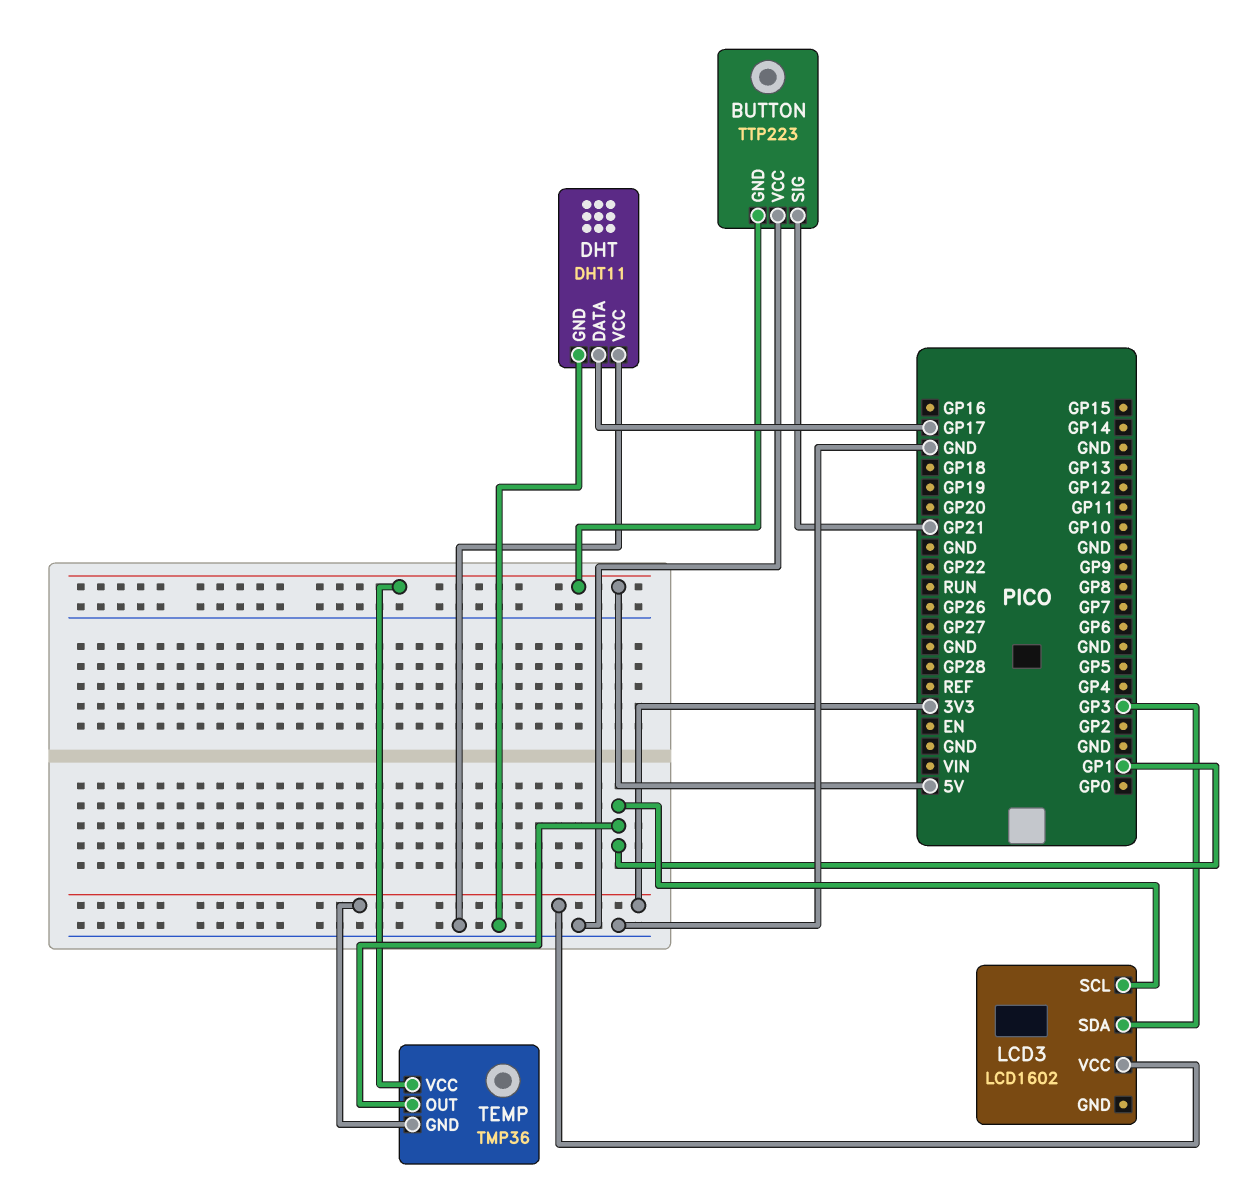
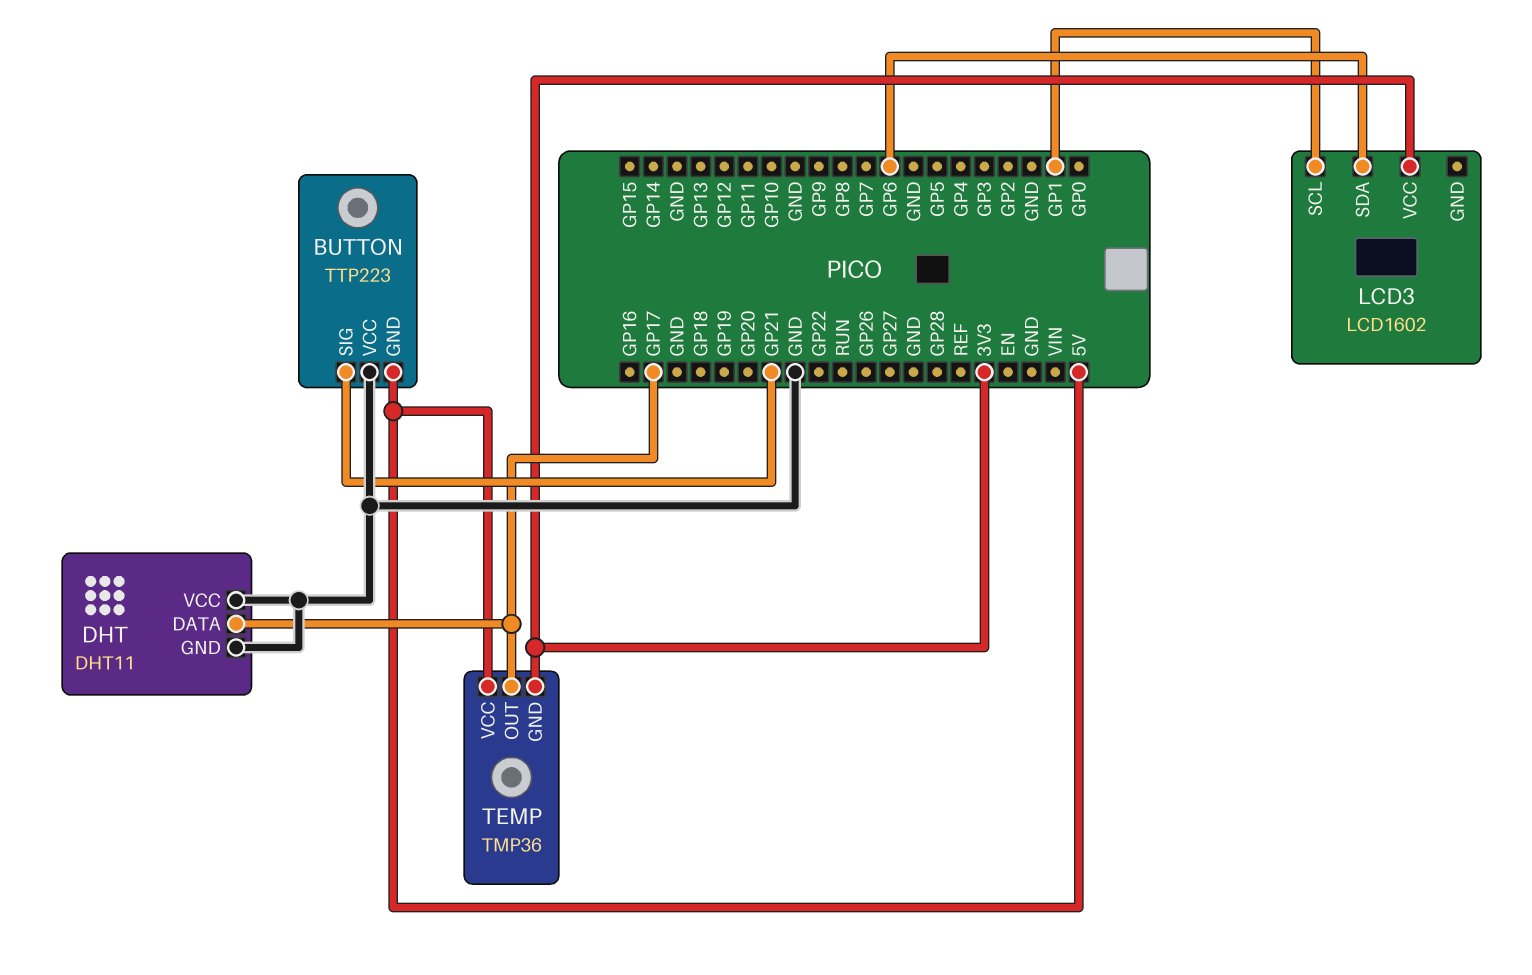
LCD3 pin SDA: GP3 -> GP6
TEMP pin OUT: GP1 -> GP17

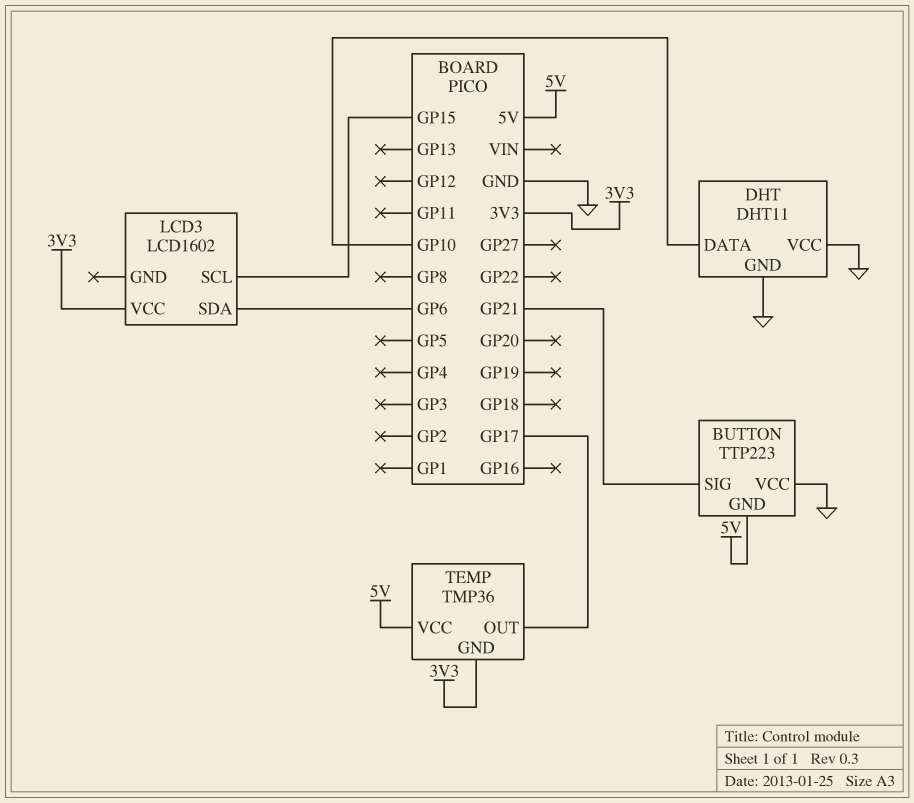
DHT pin DATA: GP17 -> GP10
LCD3 pin SCL: GP1 -> GP15

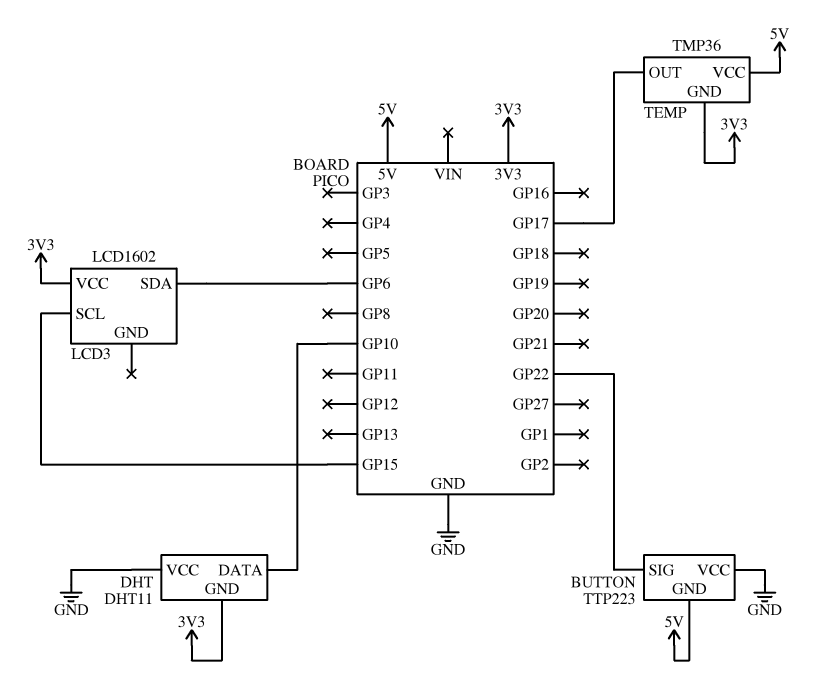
BUTTON pin SIG: GP21 -> GP22
DHT pin GND: GND -> 3V3

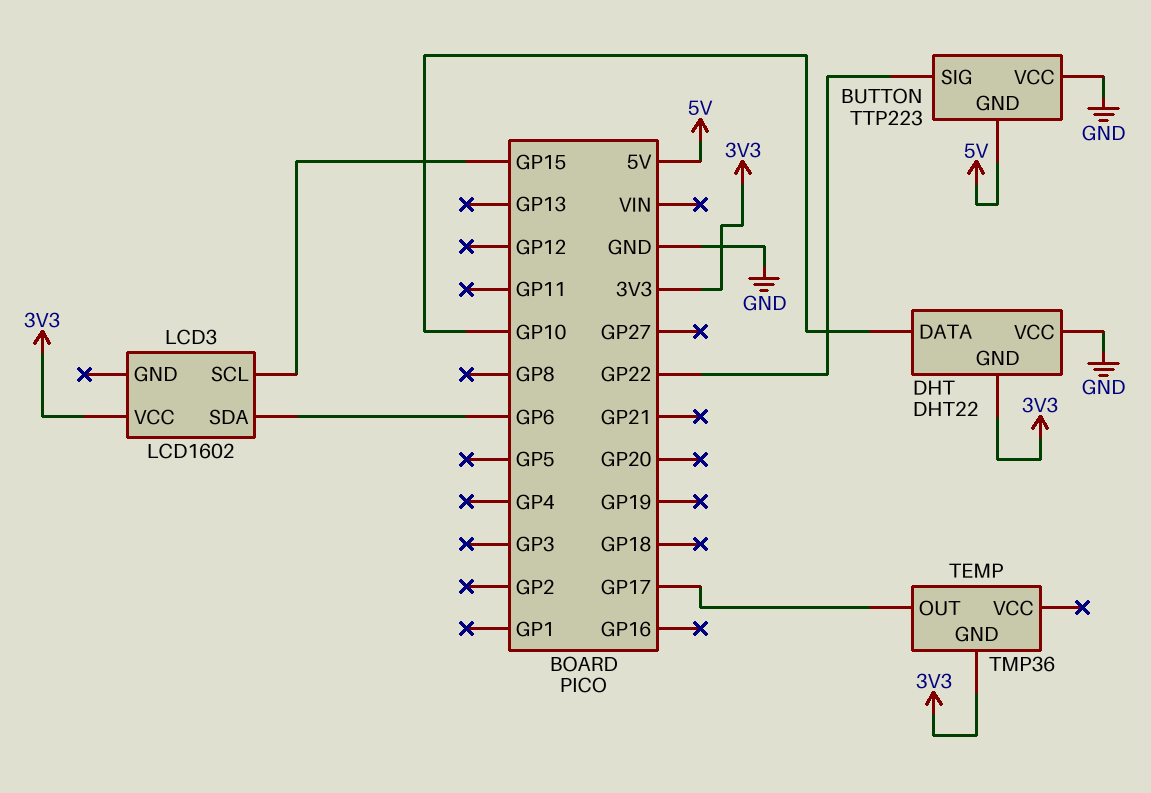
DHT: DHT11 -> DHT22
TEMP pin VCC: 5V -> none

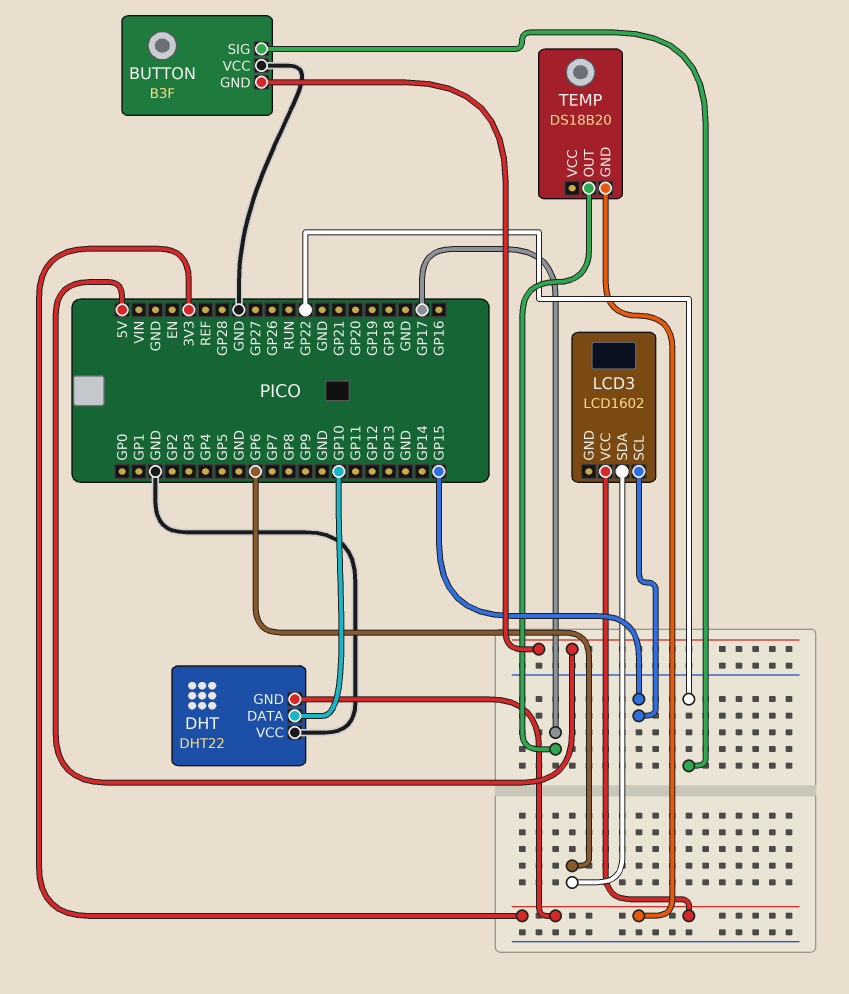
BUTTON: TTP223 -> B3F
TEMP: TMP36 -> DS18B20

